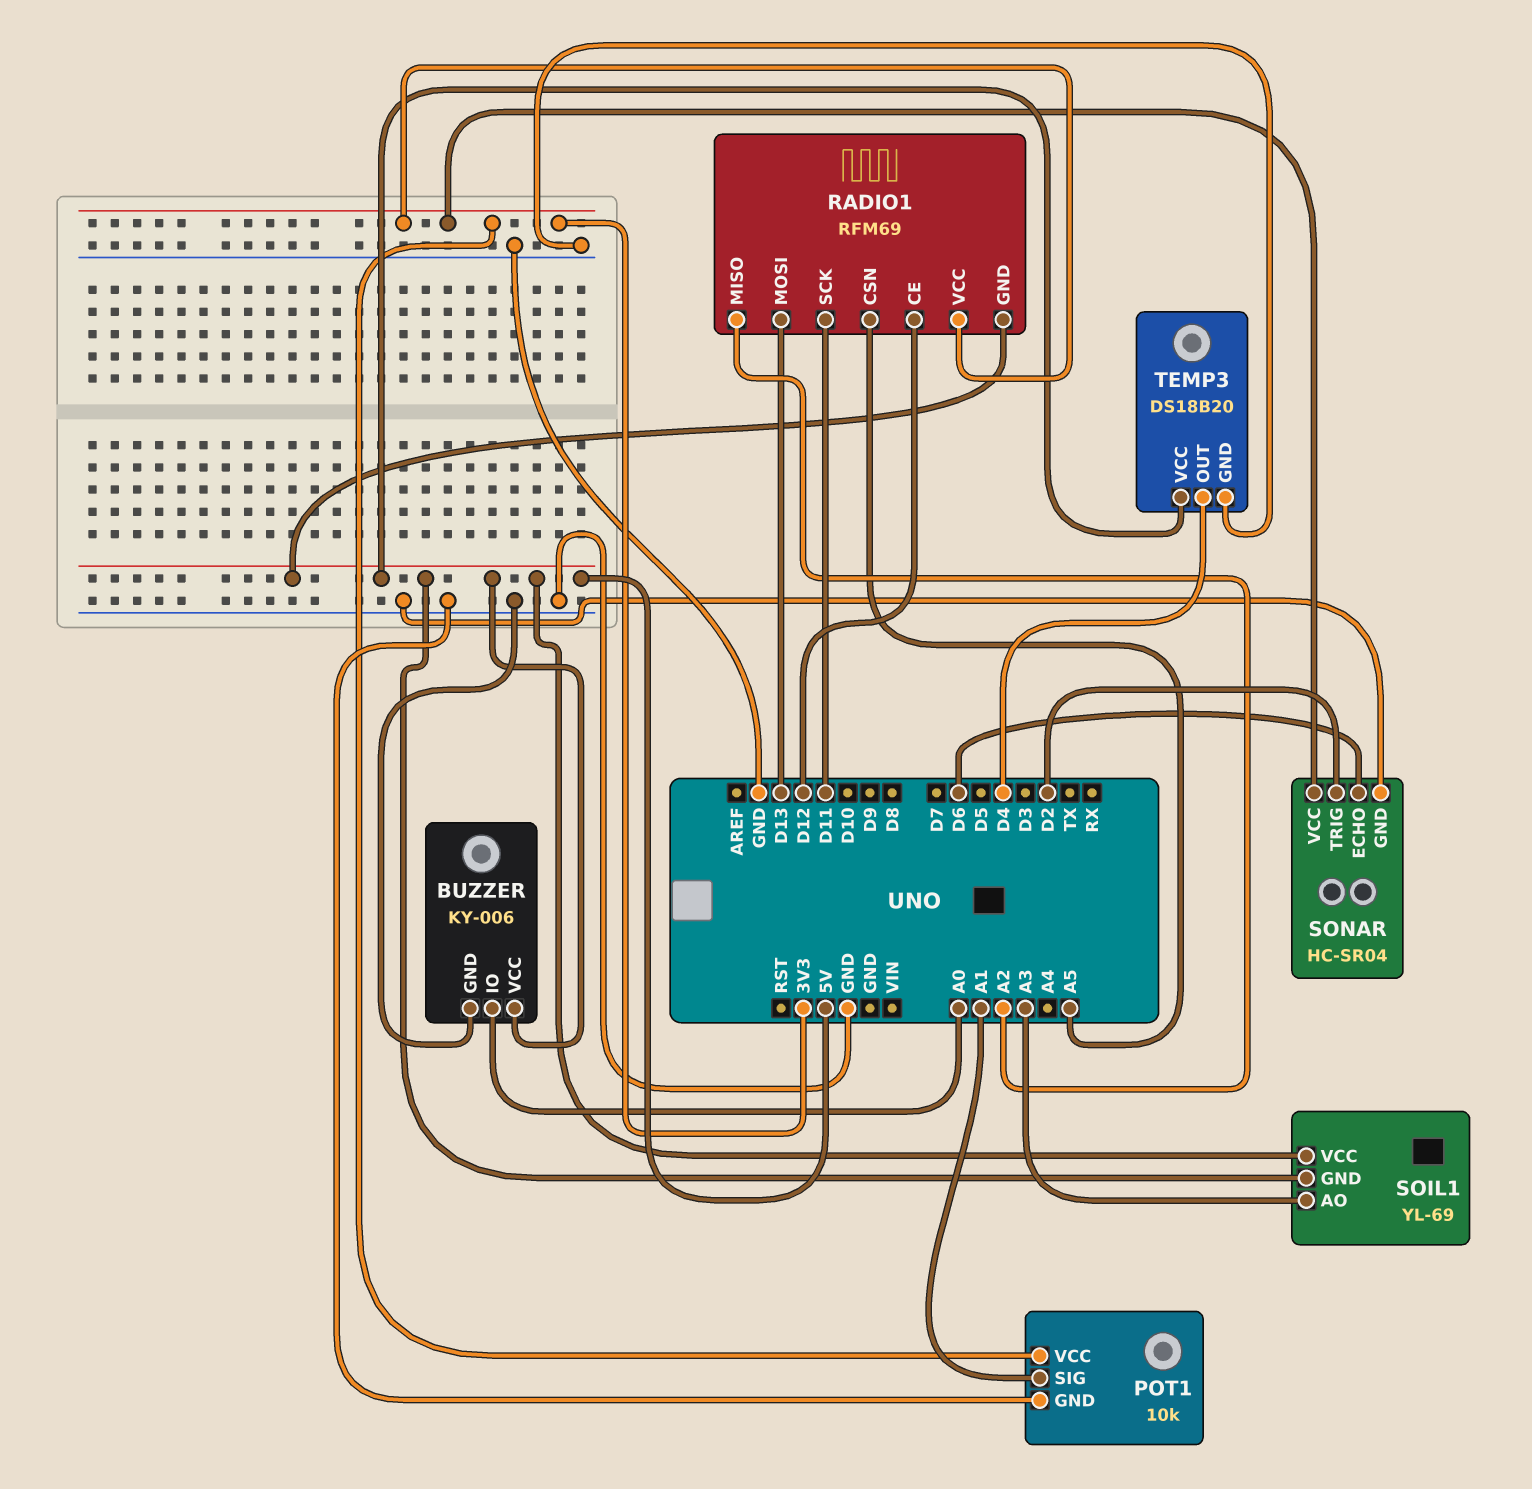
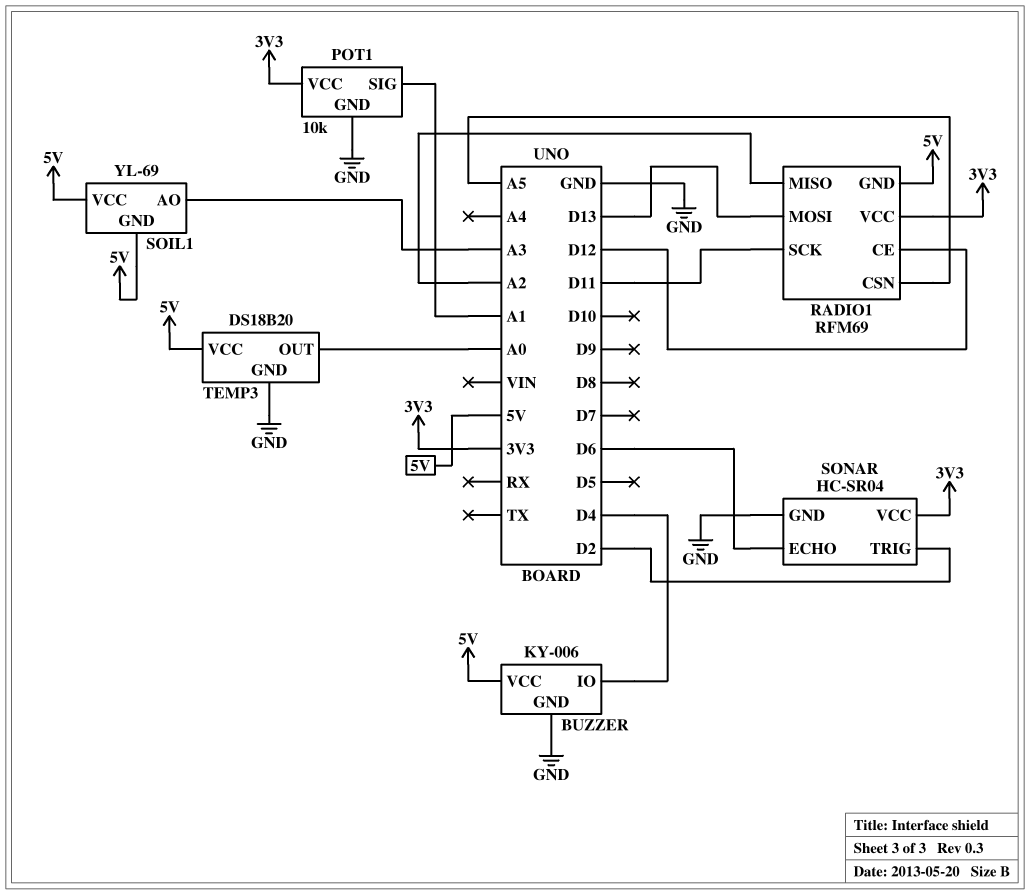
BUZZER pin IO: A0 -> D4
TEMP3 pin OUT: D4 -> A0

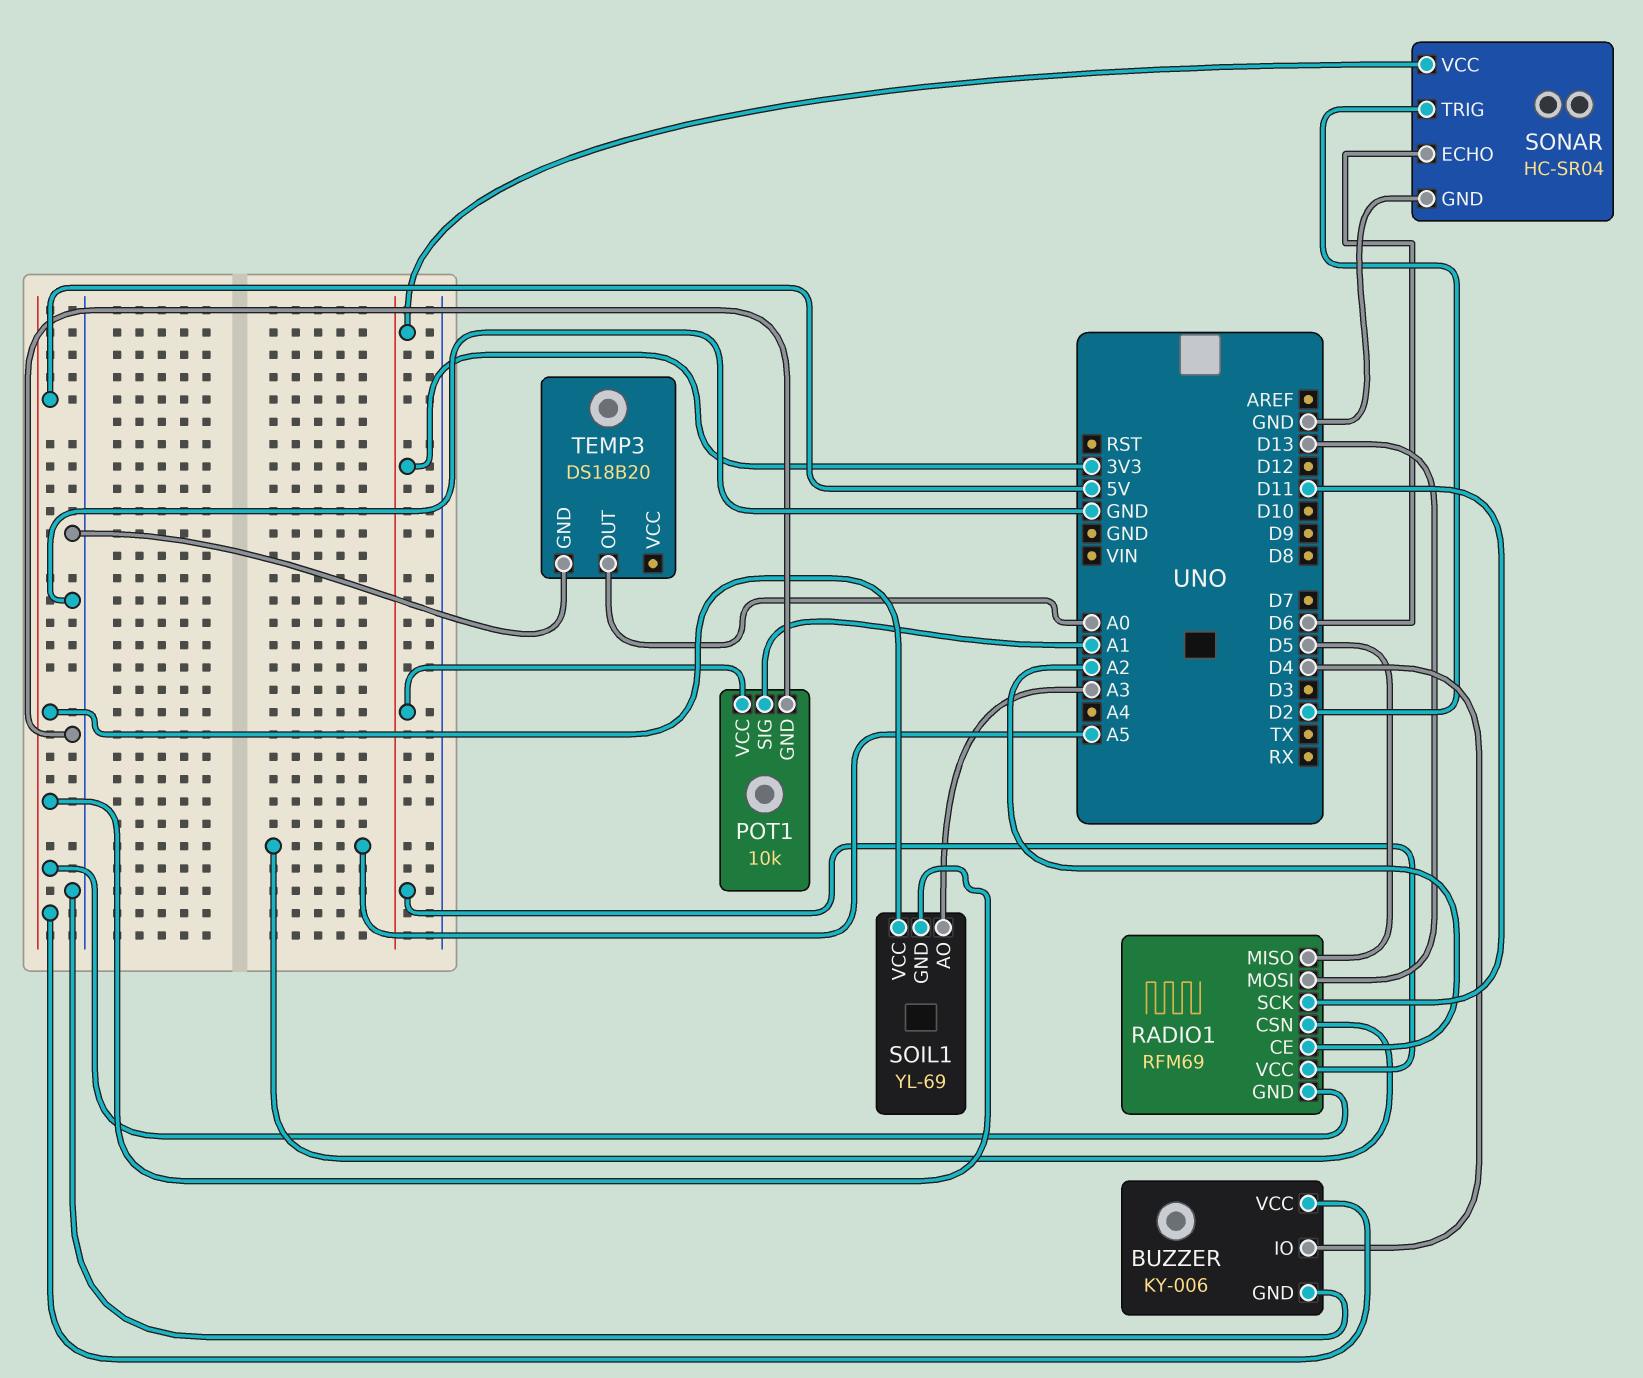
RADIO1 pin CE: D12 -> A2
RADIO1 pin MISO: A2 -> D5
TEMP3 pin VCC: 5V -> none

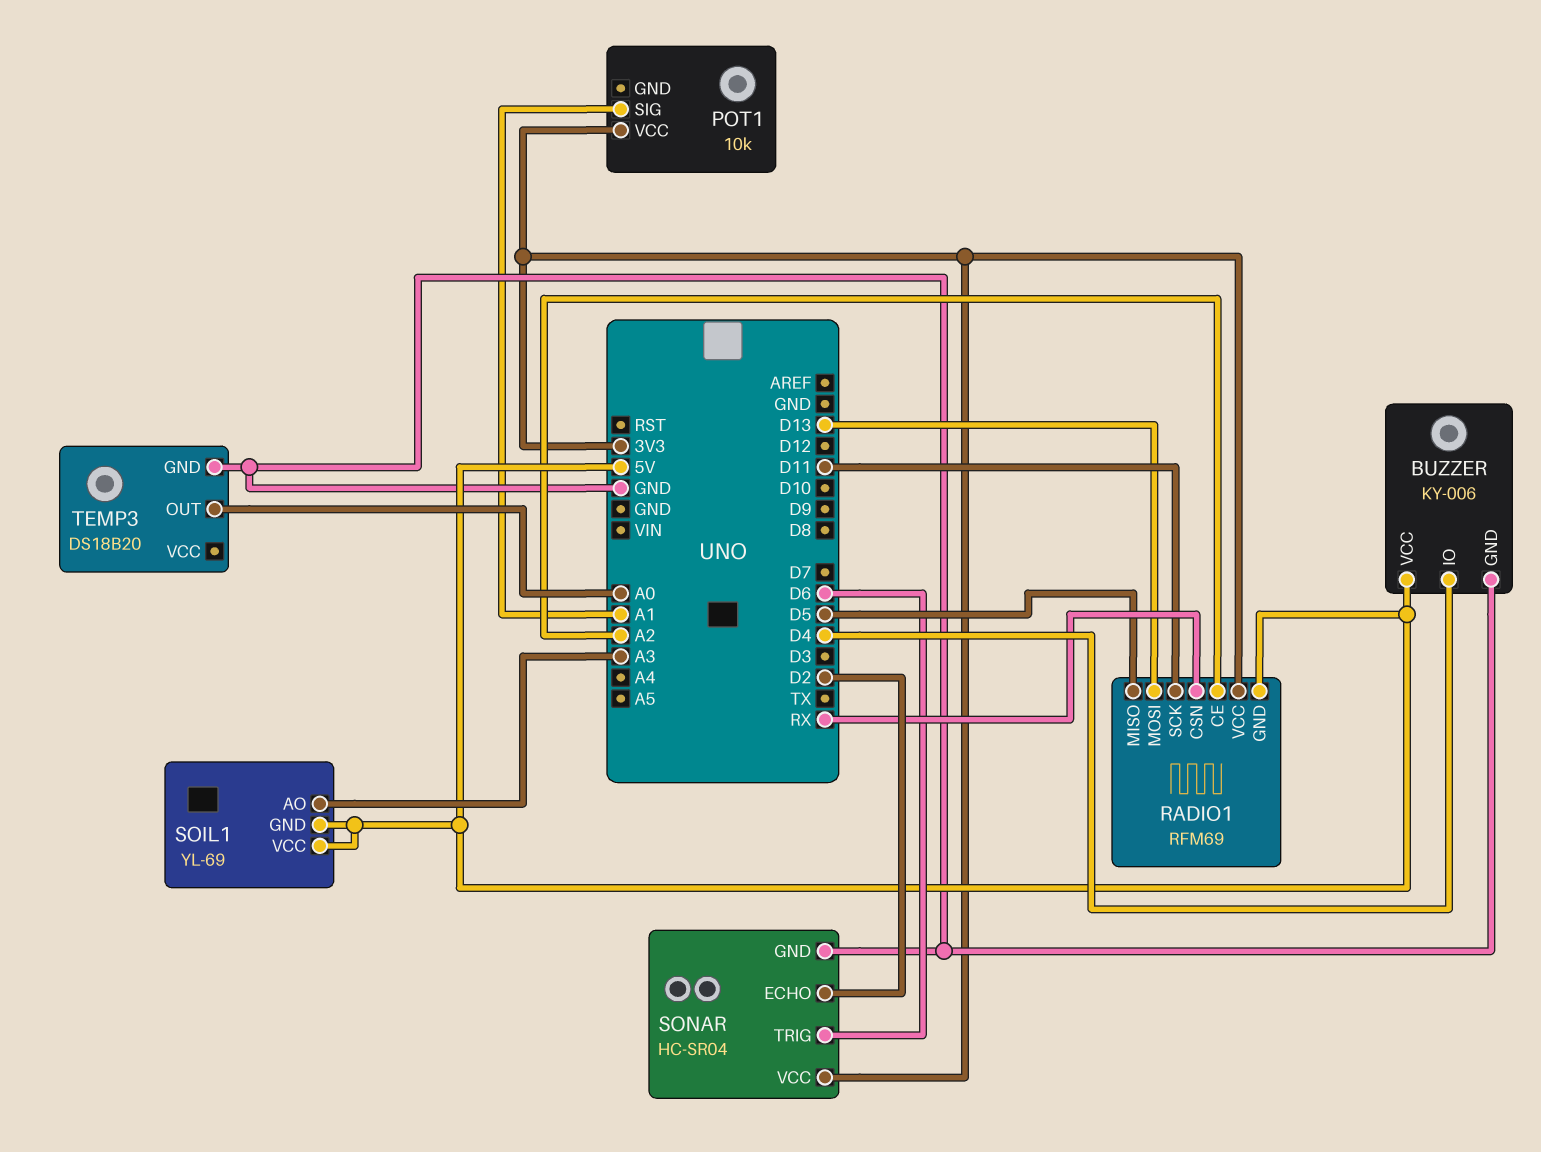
POT1 pin GND: GND -> none
RADIO1 pin CSN: A5 -> RX
SONAR pin ECHO: D6 -> D2
SONAR pin TRIG: D2 -> D6

